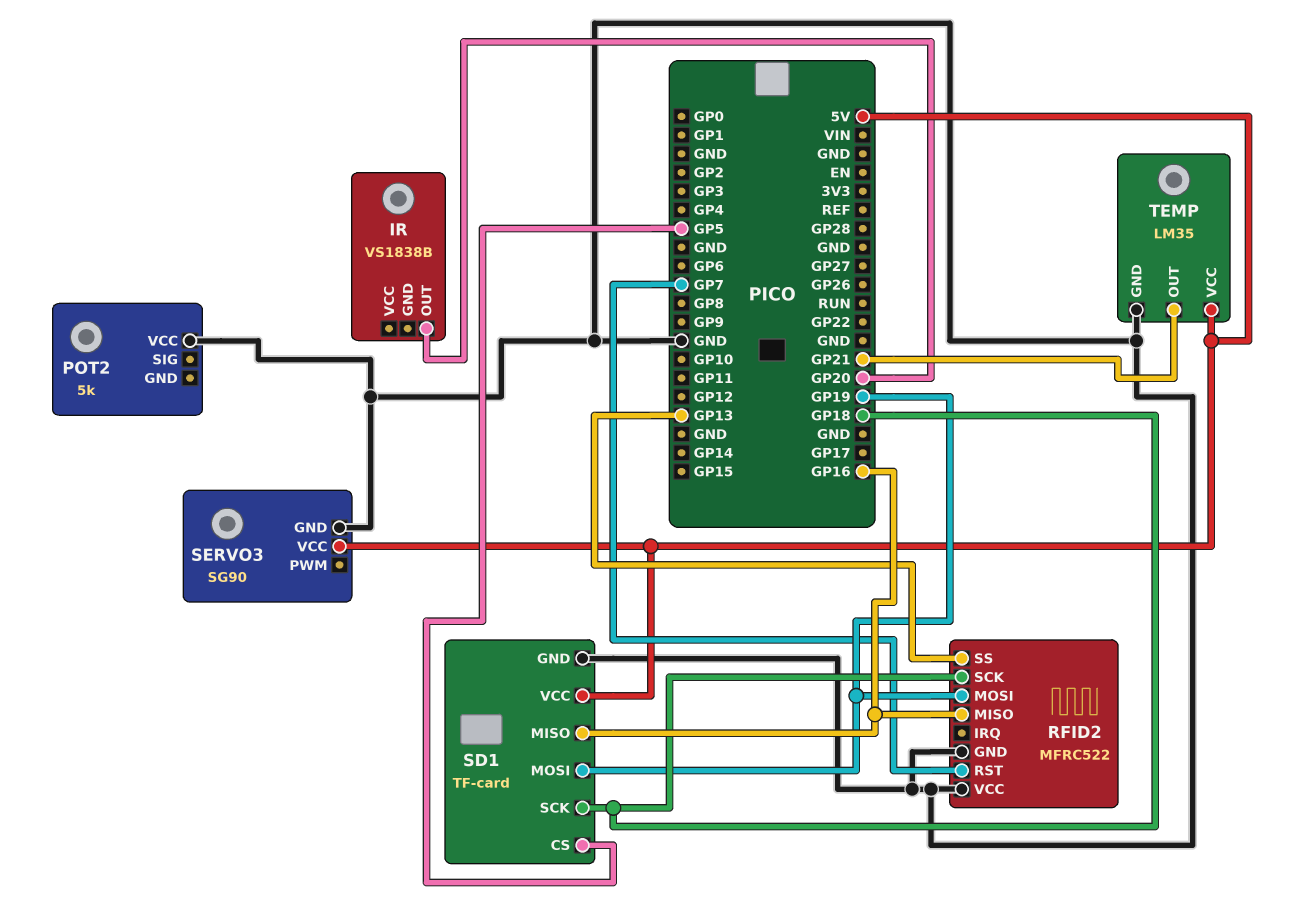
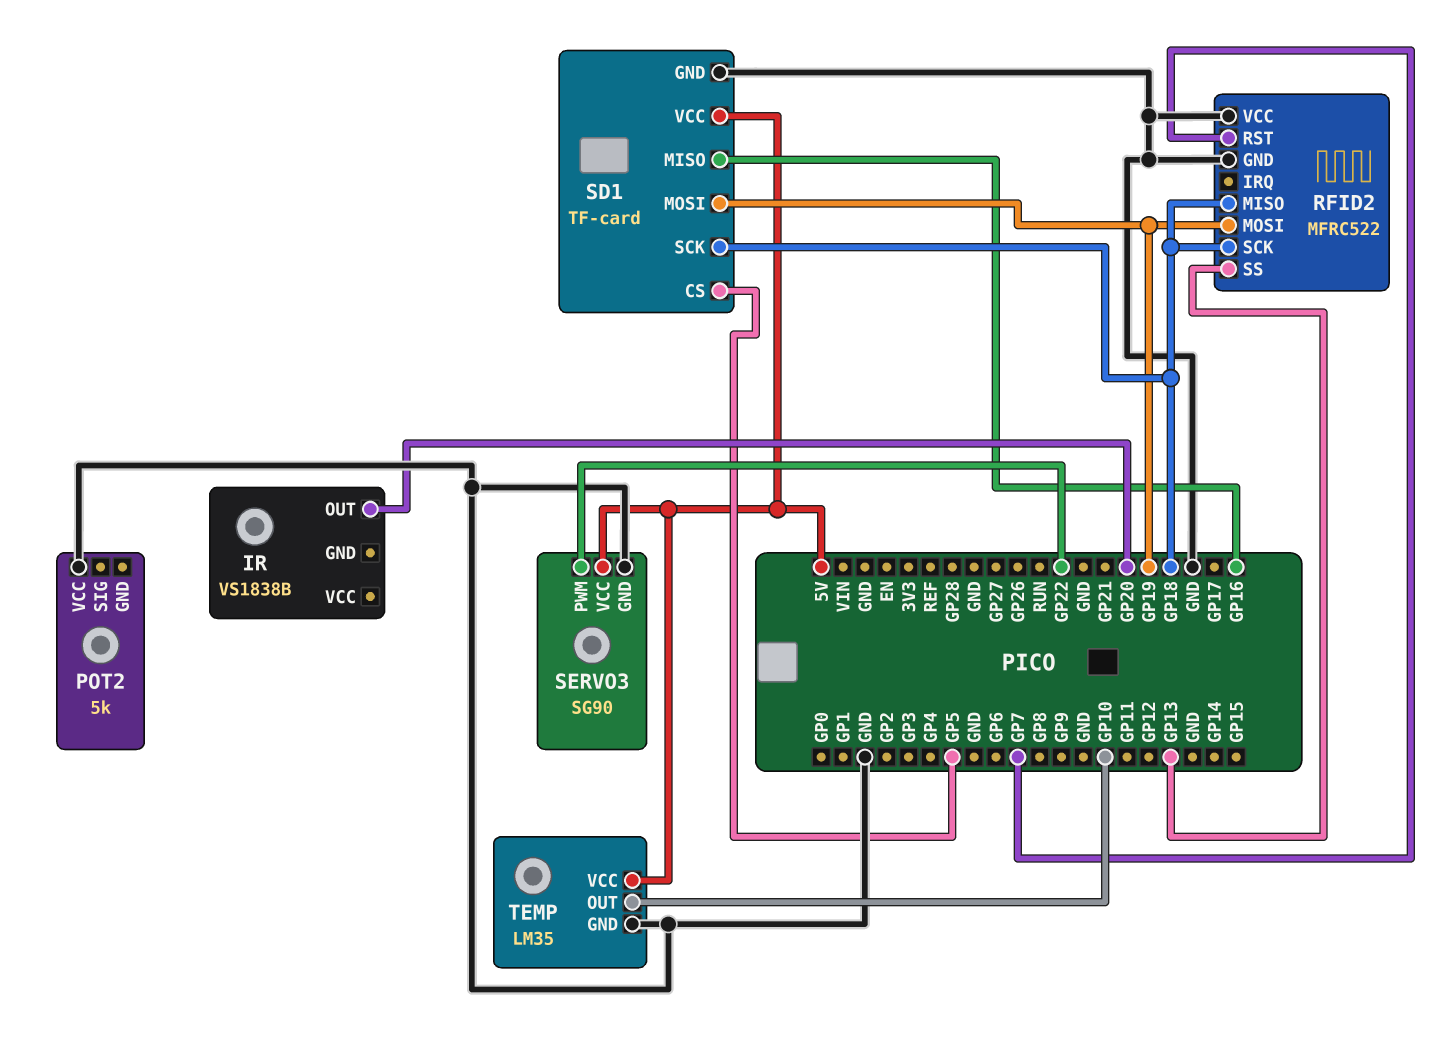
RFID2 pin MISO: GP16 -> GP18
SERVO3 pin PWM: none -> GP22
TEMP pin OUT: GP21 -> GP10

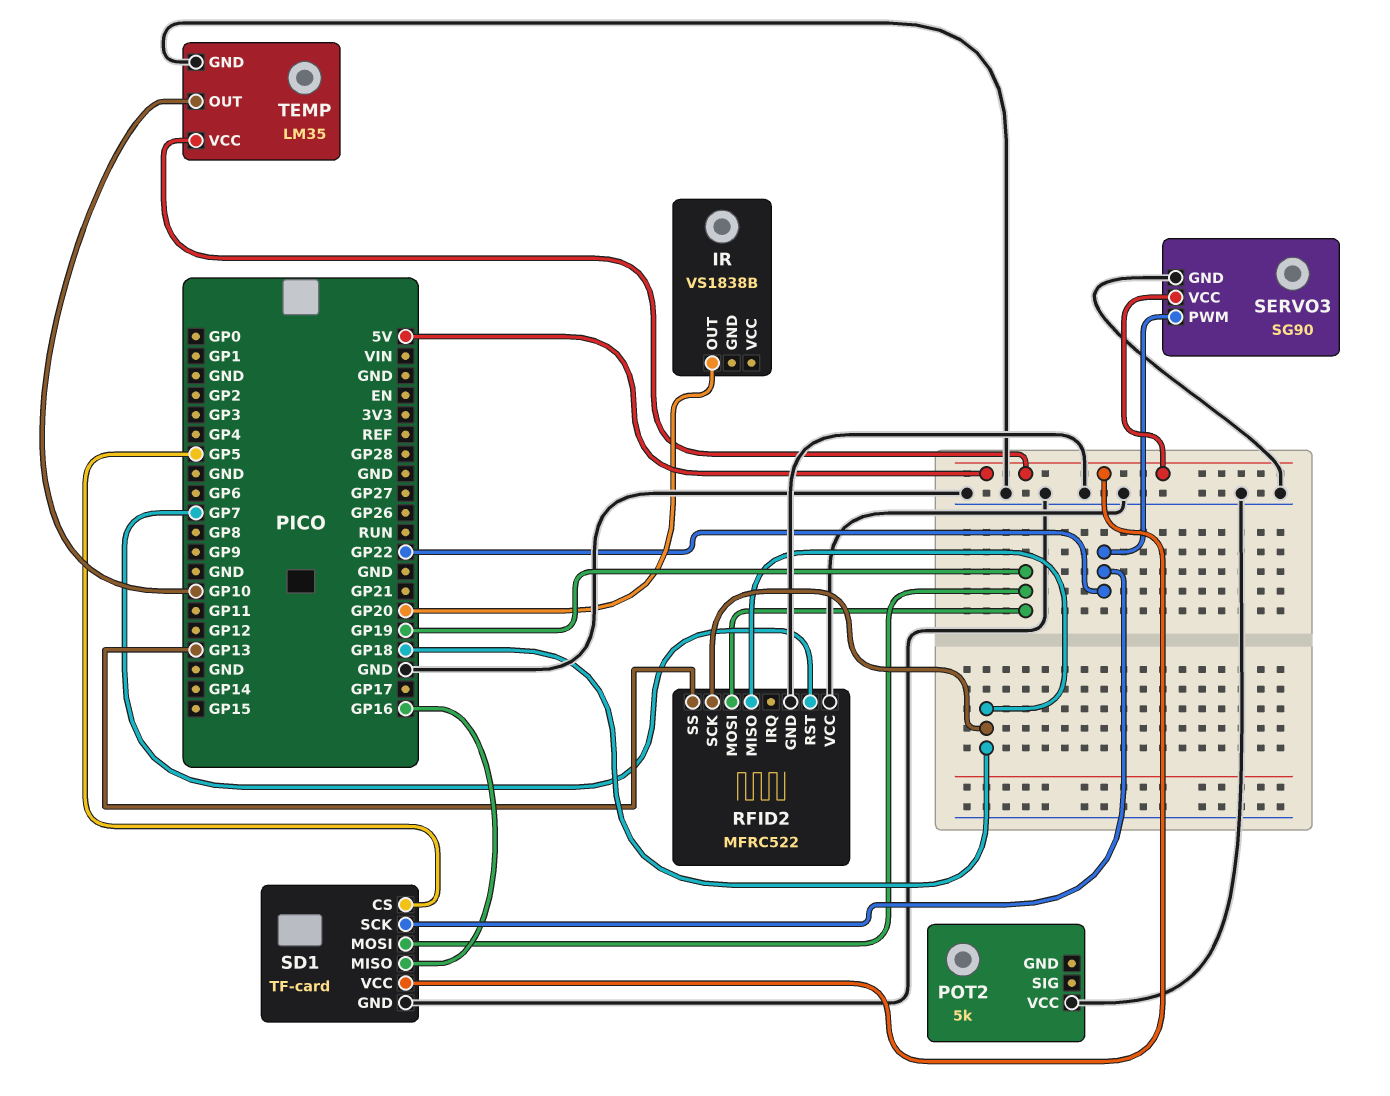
SD1 pin SCK: GP18 -> GP22

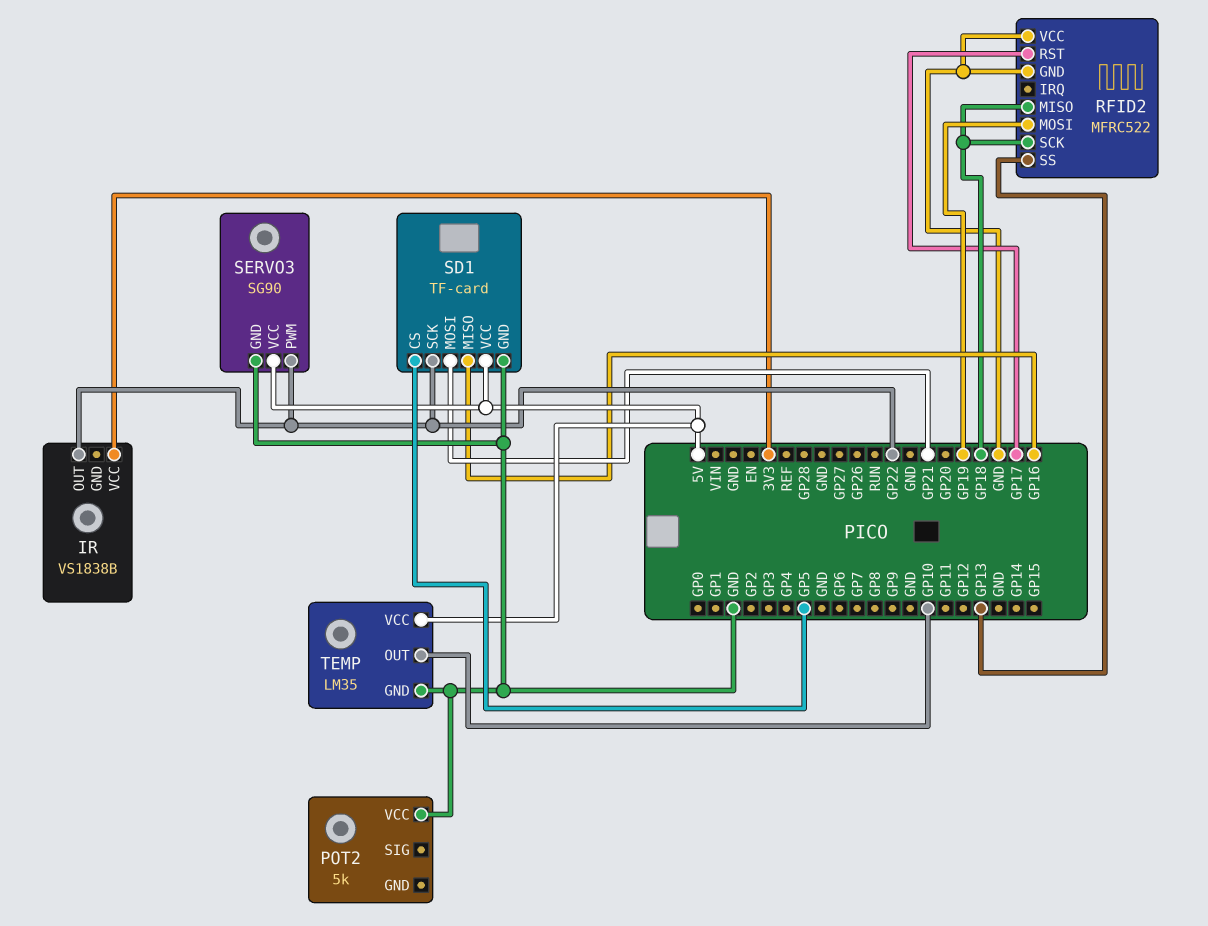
IR pin OUT: GP20 -> GP22
IR pin VCC: none -> 3V3
RFID2 pin RST: GP7 -> GP17
SD1 pin MOSI: GP19 -> GP21

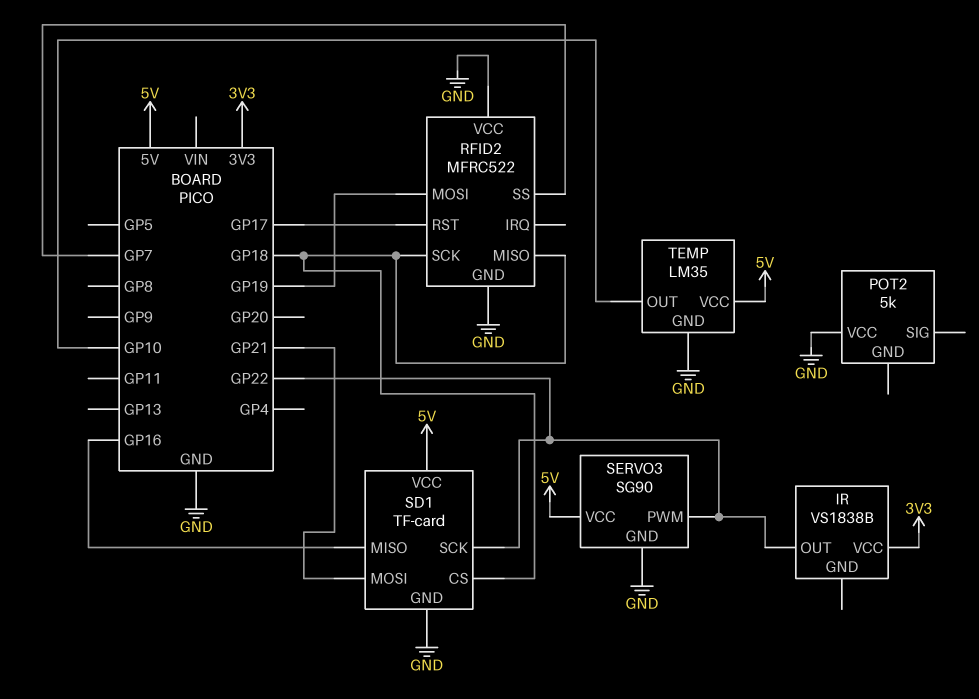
RFID2 pin SS: GP13 -> GP7
SD1 pin CS: GP5 -> GP18

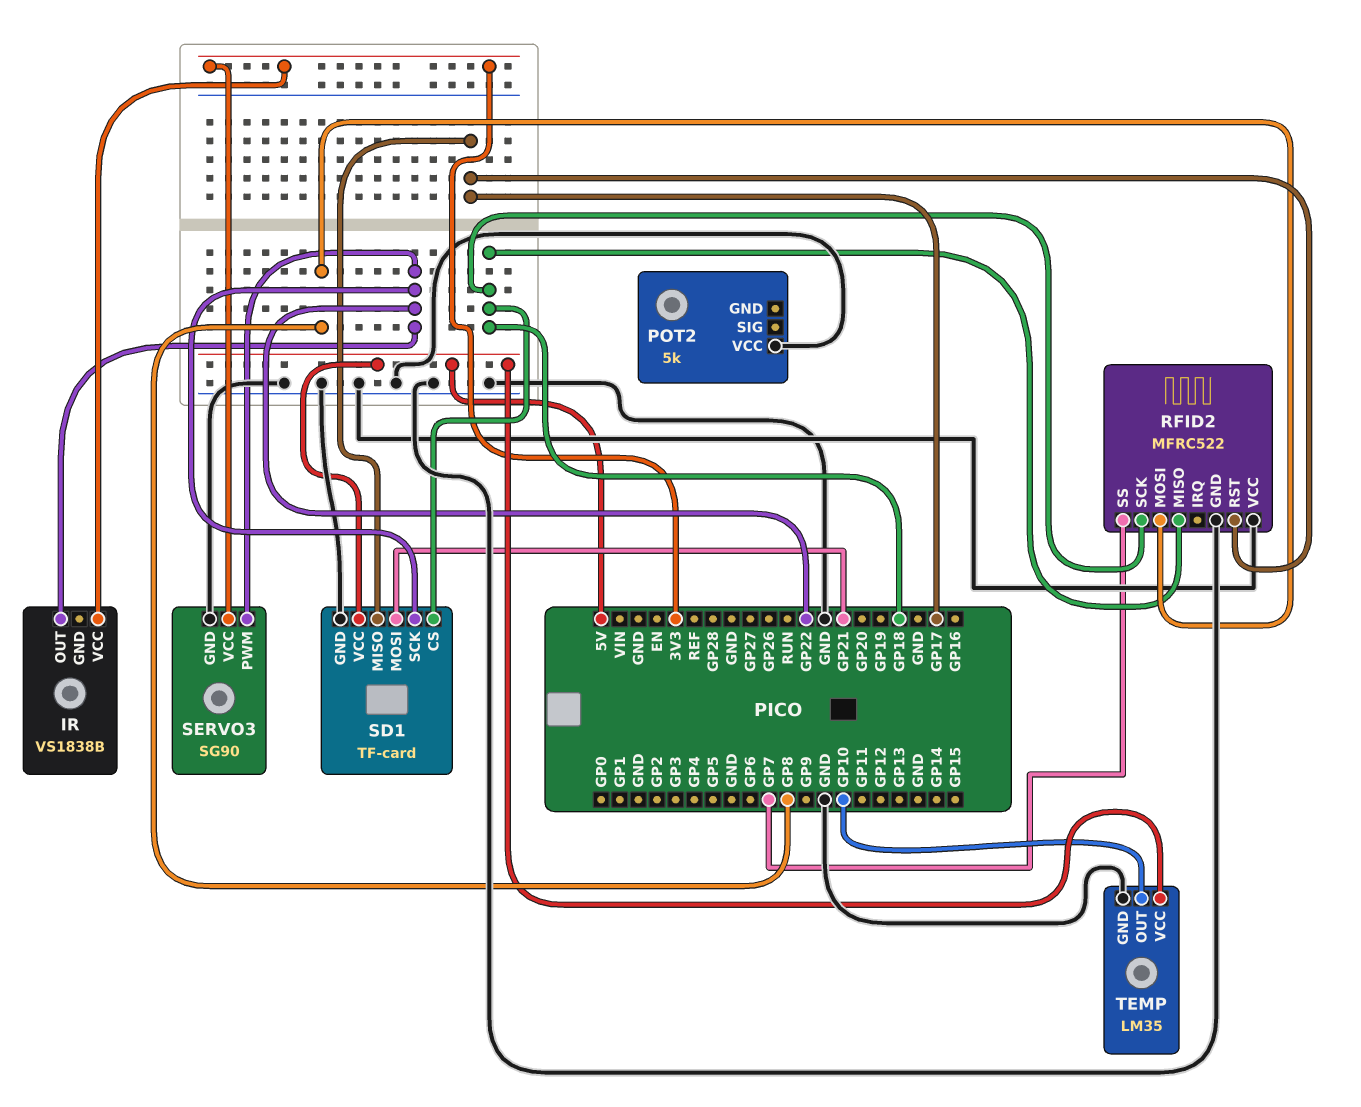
RFID2 pin MOSI: GP19 -> GP8
SD1 pin MISO: GP16 -> GP17
SERVO3 pin VCC: 5V -> 3V3

